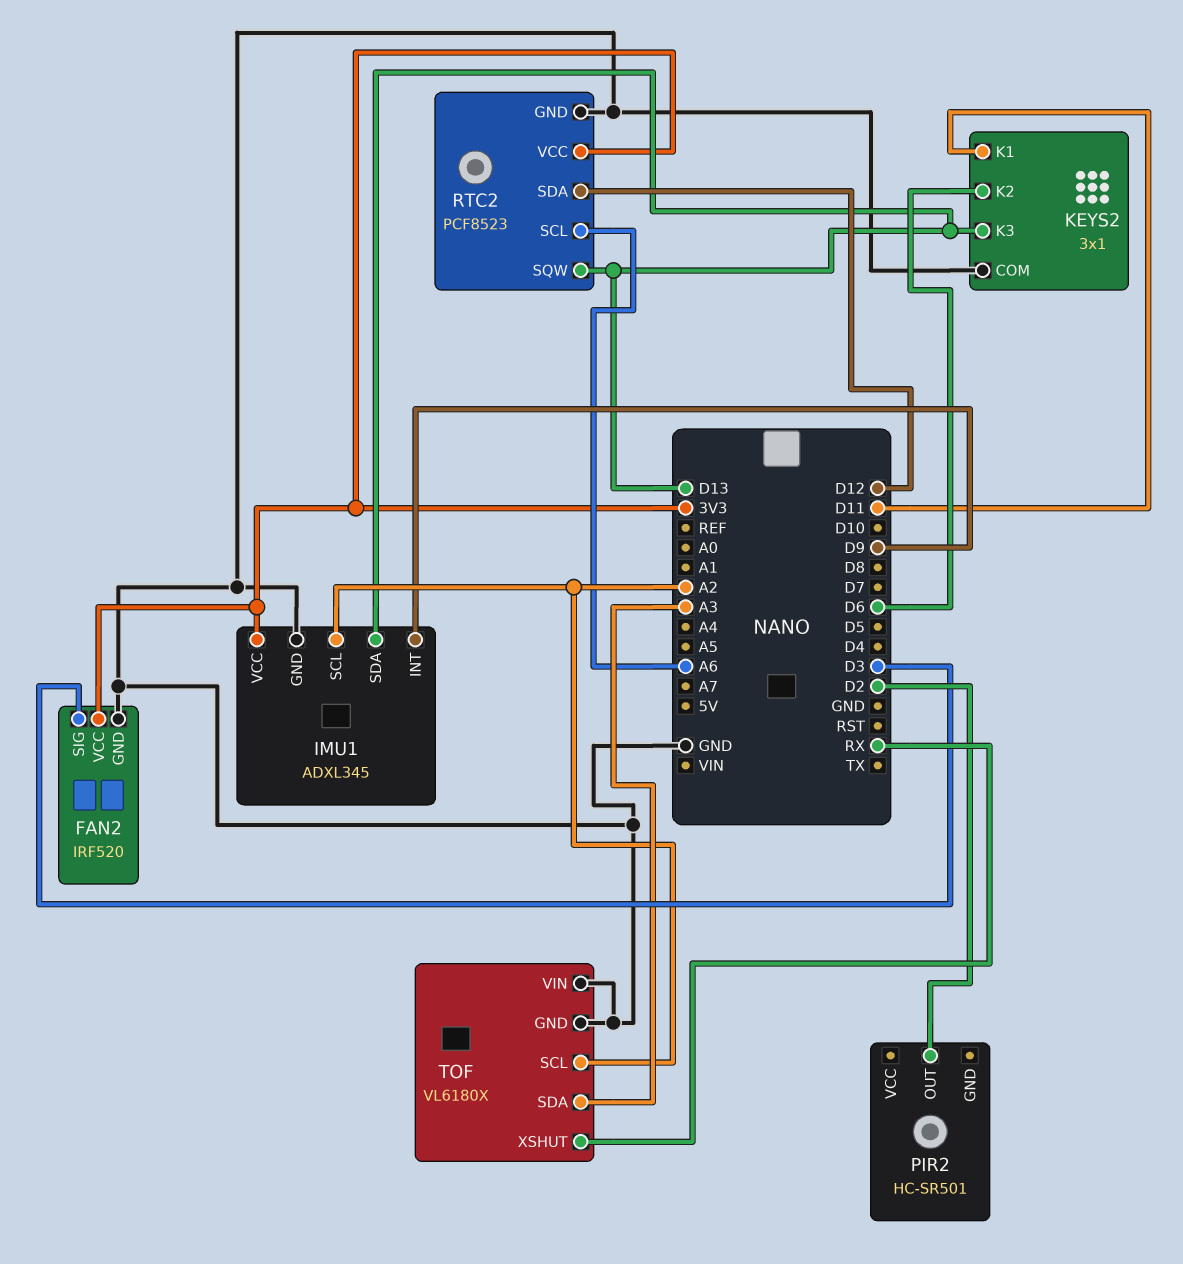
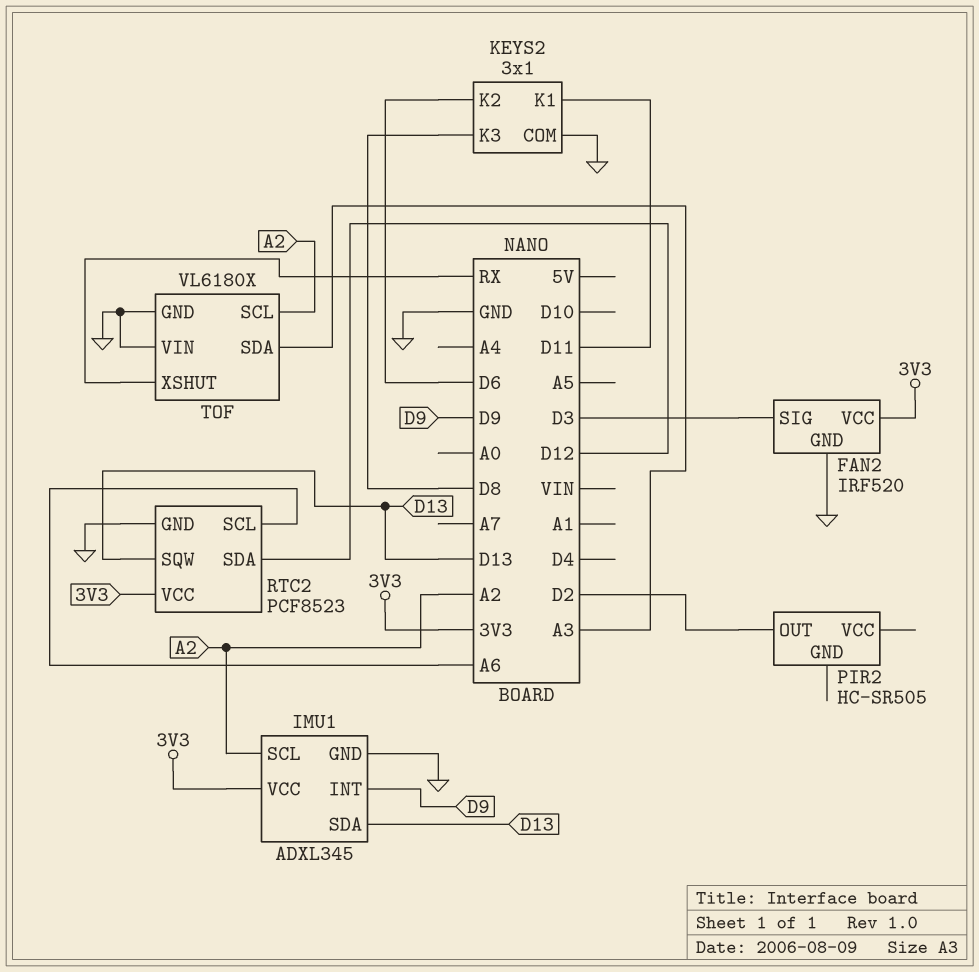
KEYS2 pin K3: D13 -> D8
PIR2: HC-SR501 -> HC-SR505

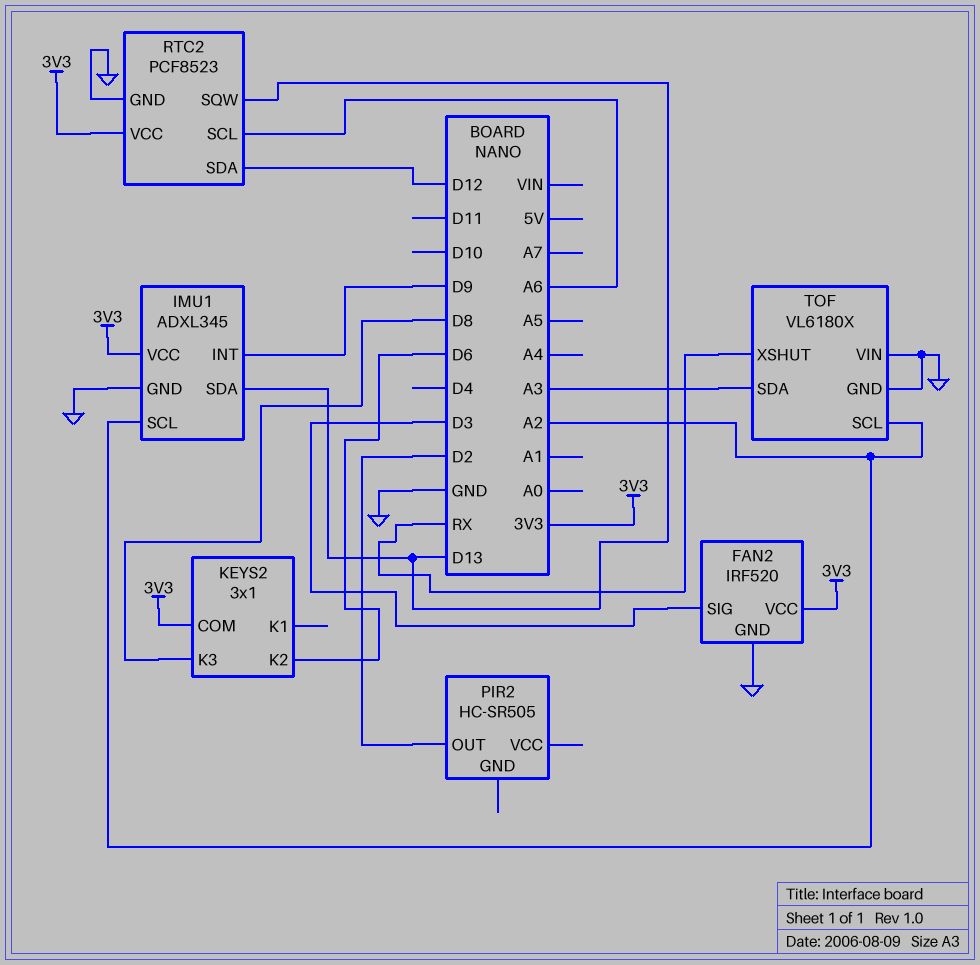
KEYS2 pin COM: GND -> 3V3
KEYS2 pin K1: D11 -> none

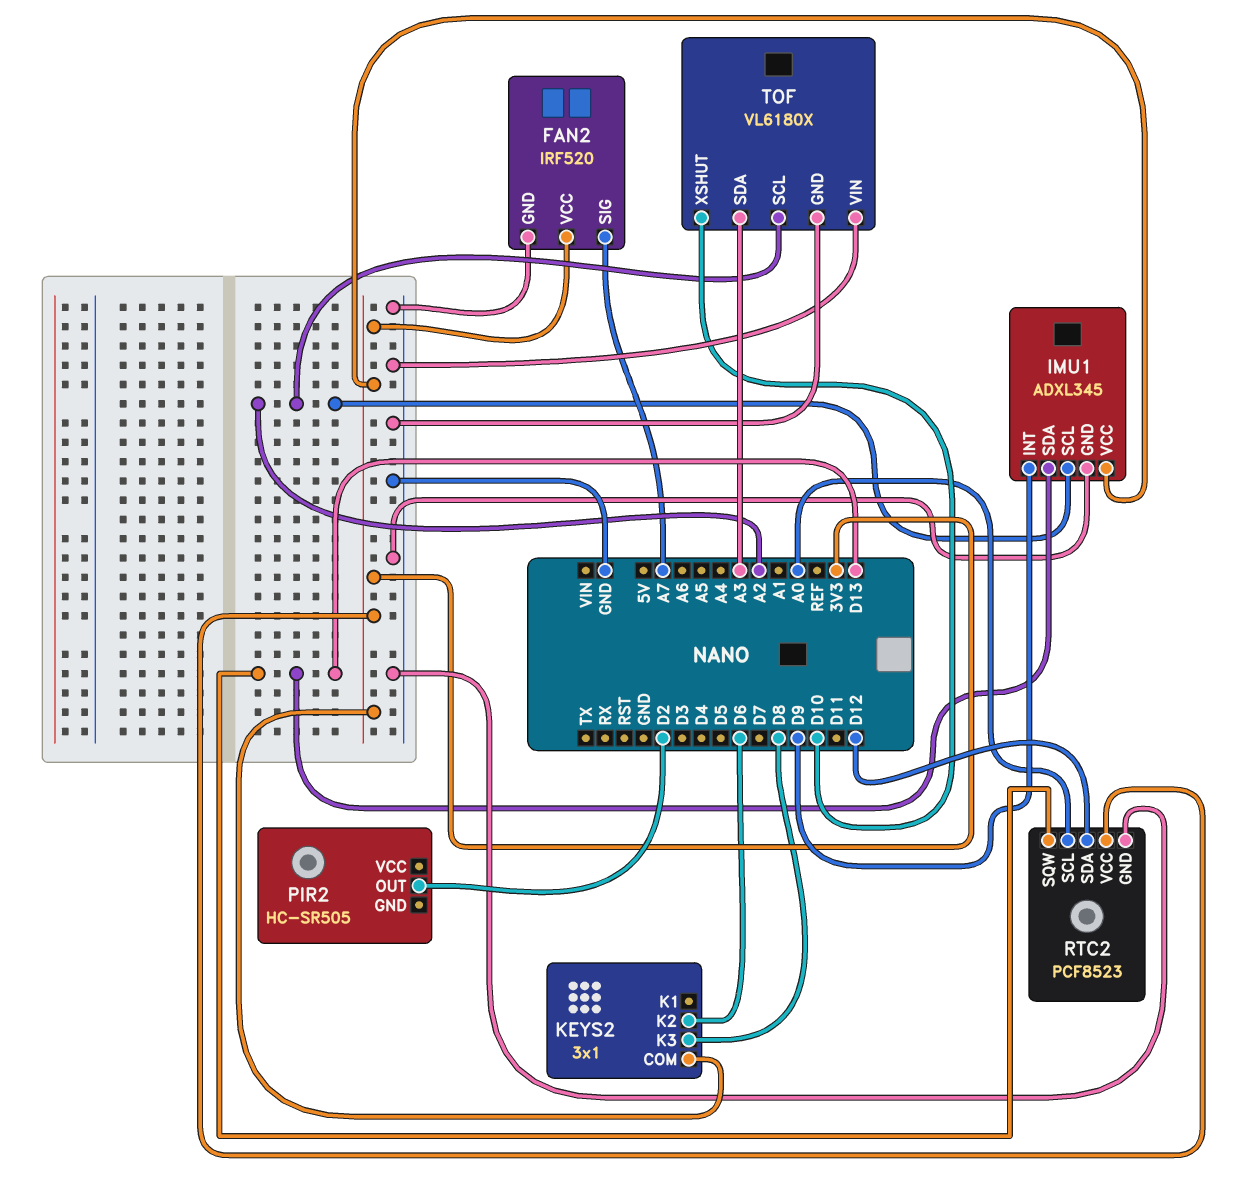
FAN2 pin SIG: D3 -> A7
RTC2 pin SCL: A6 -> A0
TOF pin XSHUT: RX -> D10

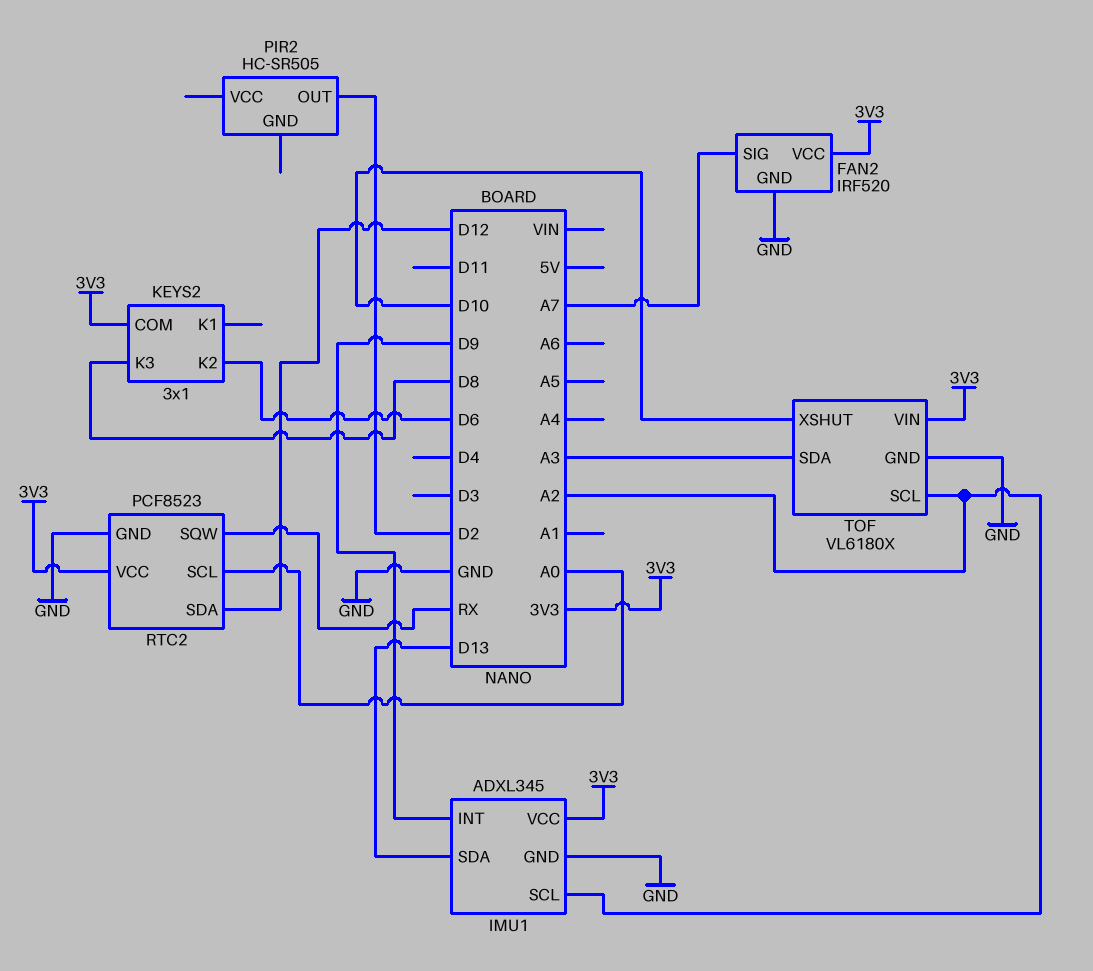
RTC2 pin SQW: D13 -> RX
TOF pin VIN: GND -> 3V3

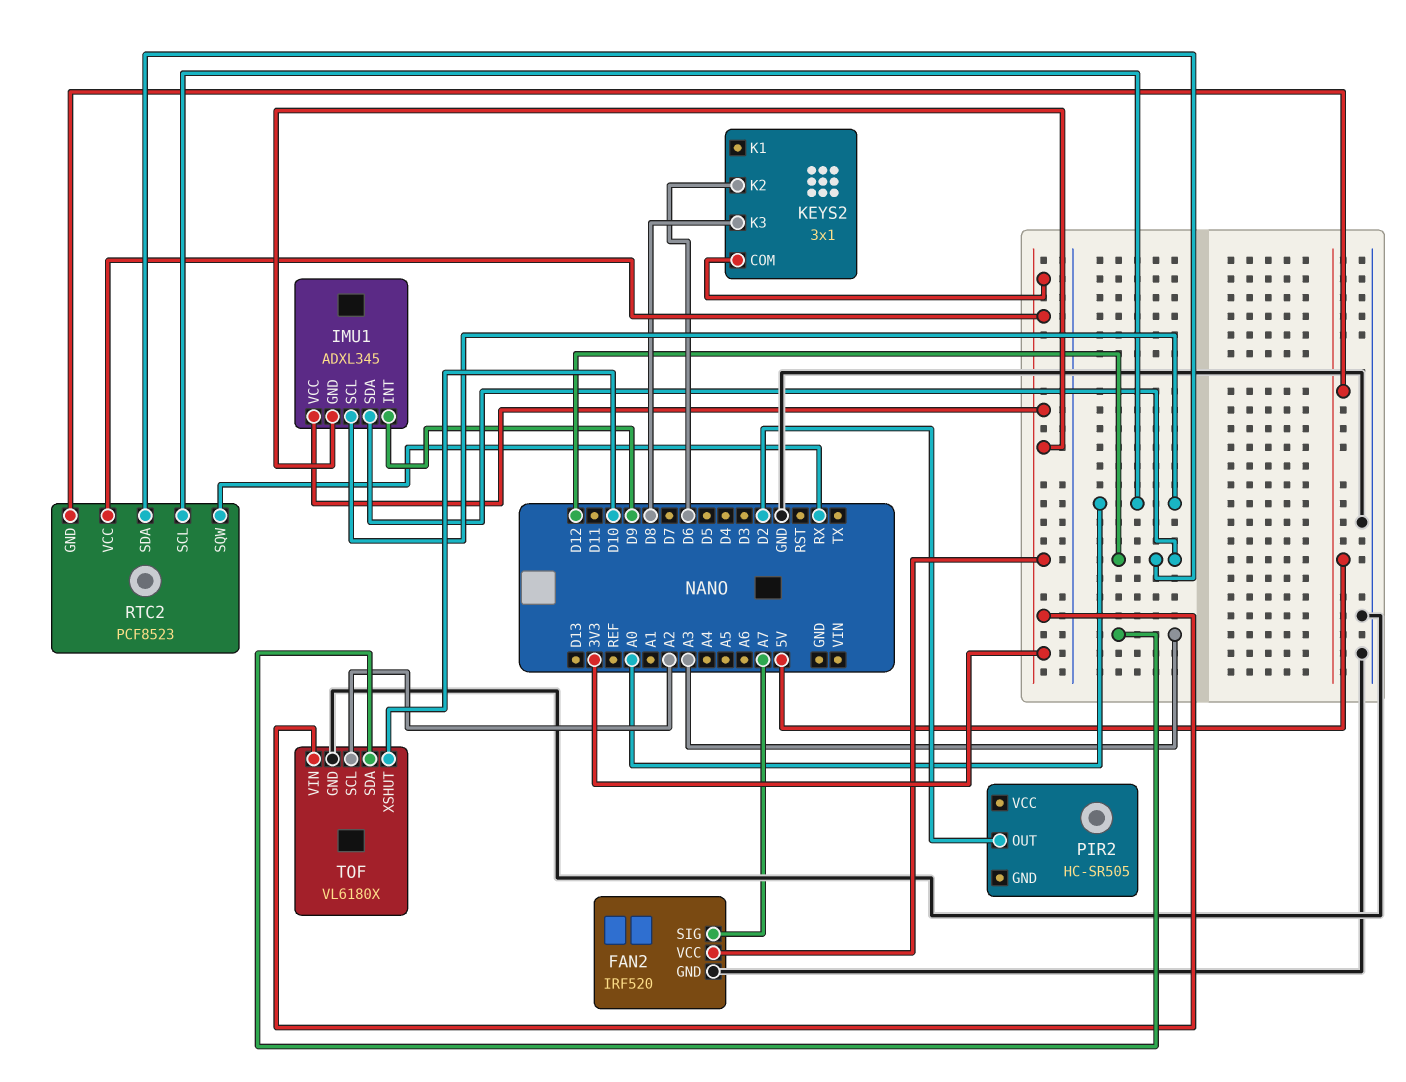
IMU1 pin GND: GND -> 3V3
IMU1 pin SCL: A2 -> A0
IMU1 pin SDA: D13 -> D12
RTC2 pin GND: GND -> 5V

